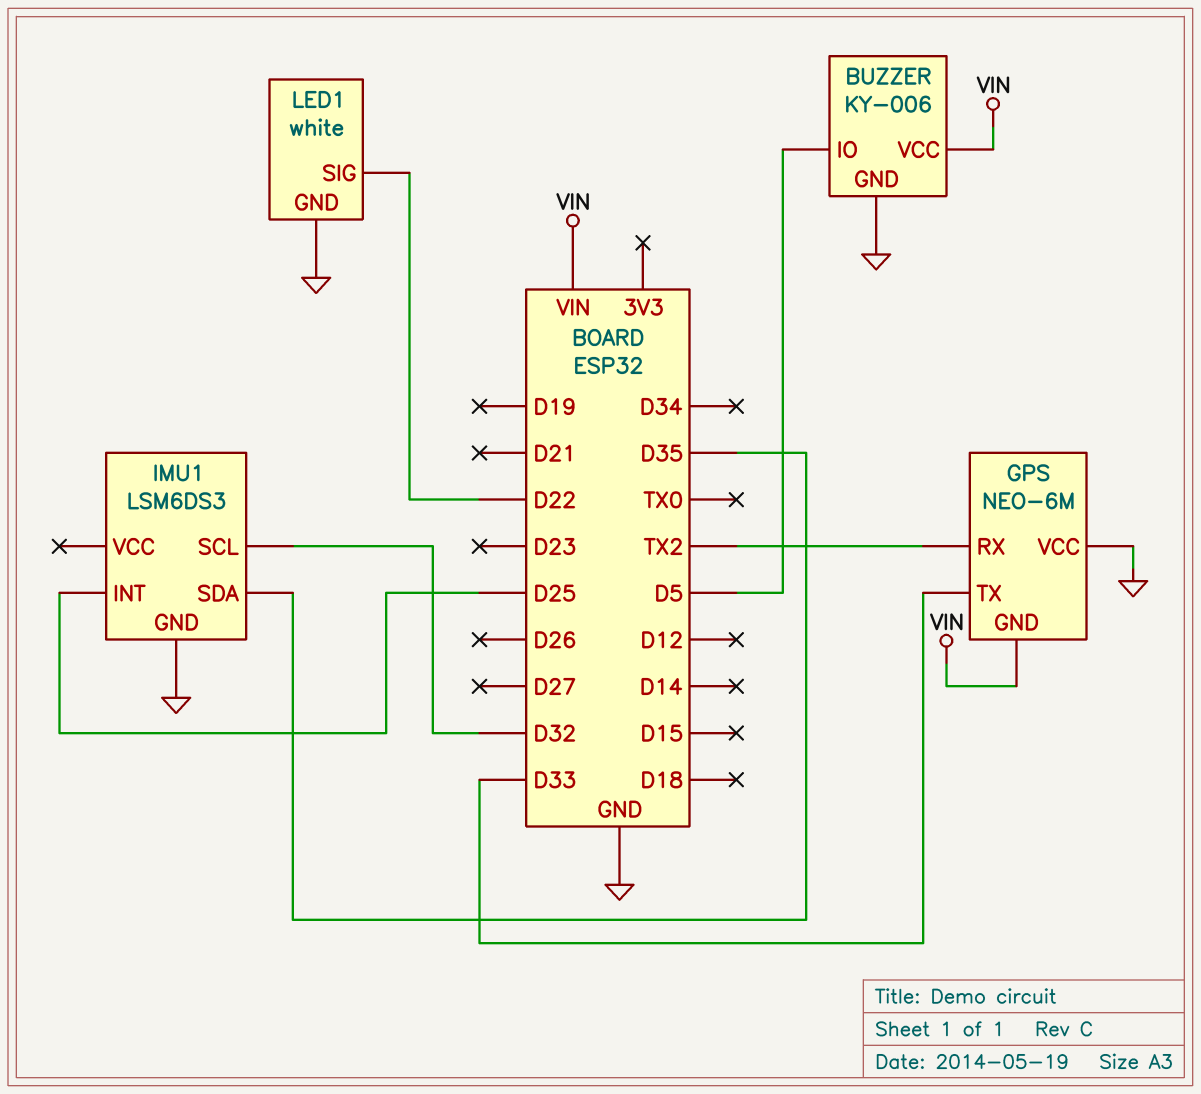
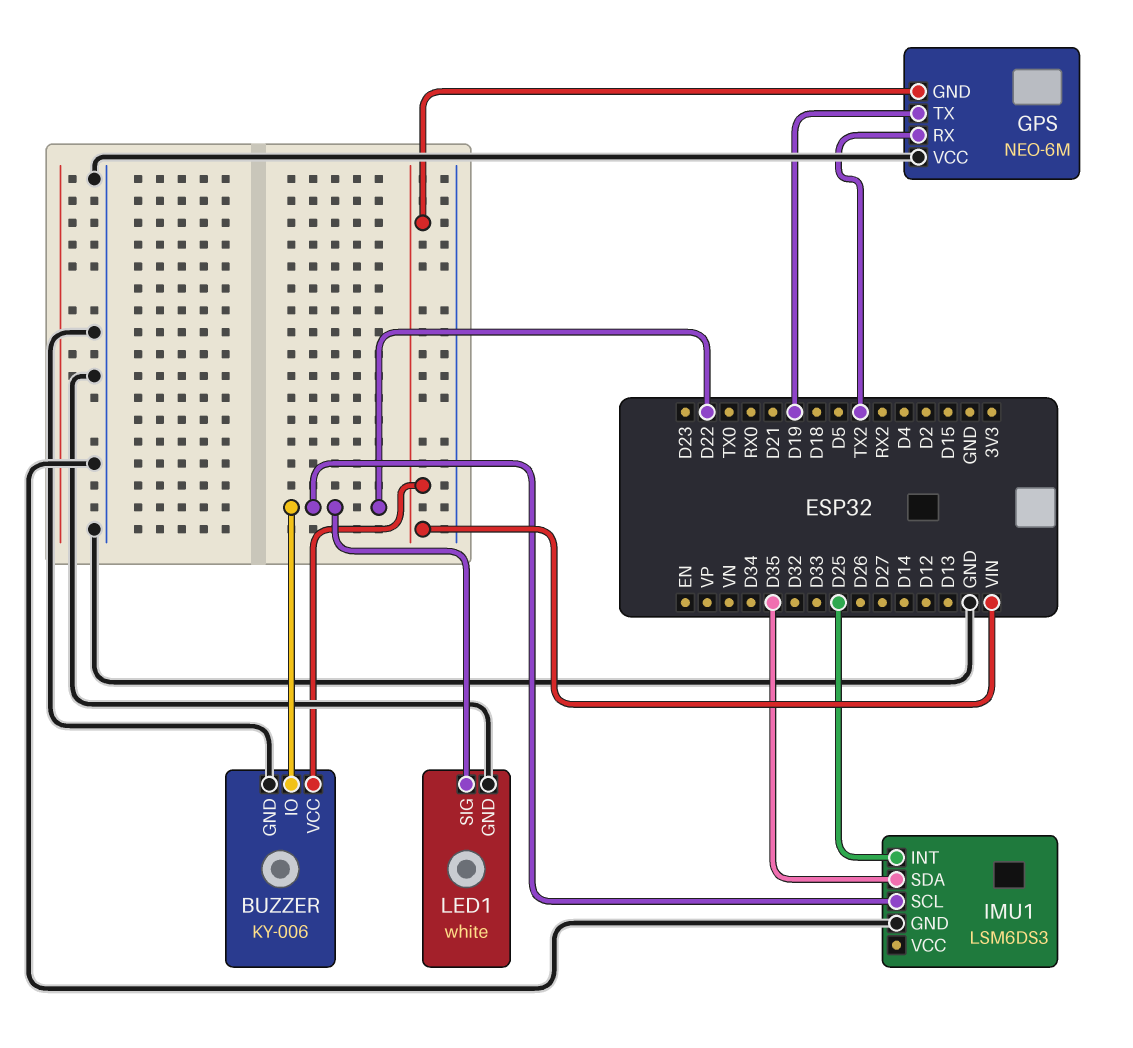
BUZZER pin IO: D5 -> D22
GPS pin TX: D33 -> D19
IMU1 pin SCL: D32 -> D22

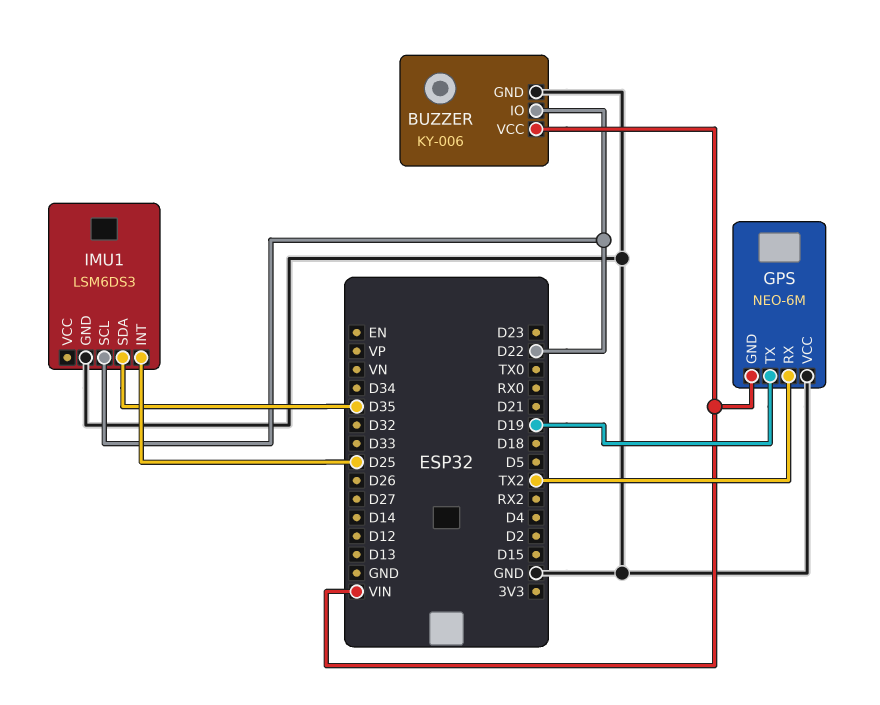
LED1: white -> none
LED1 pin GND: GND -> none
LED1 pin SIG: D22 -> none

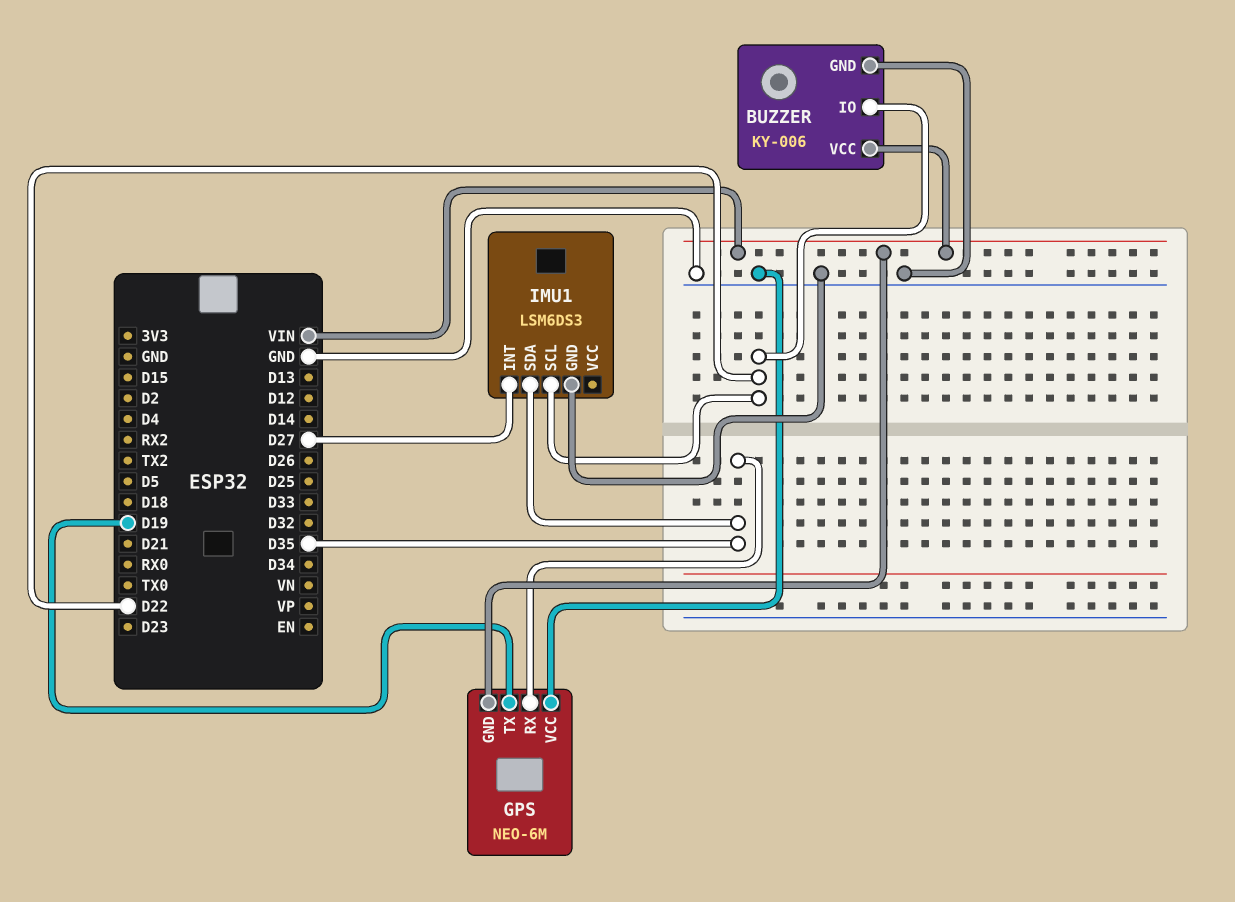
GPS pin RX: TX2 -> D35
IMU1 pin INT: D25 -> D27

